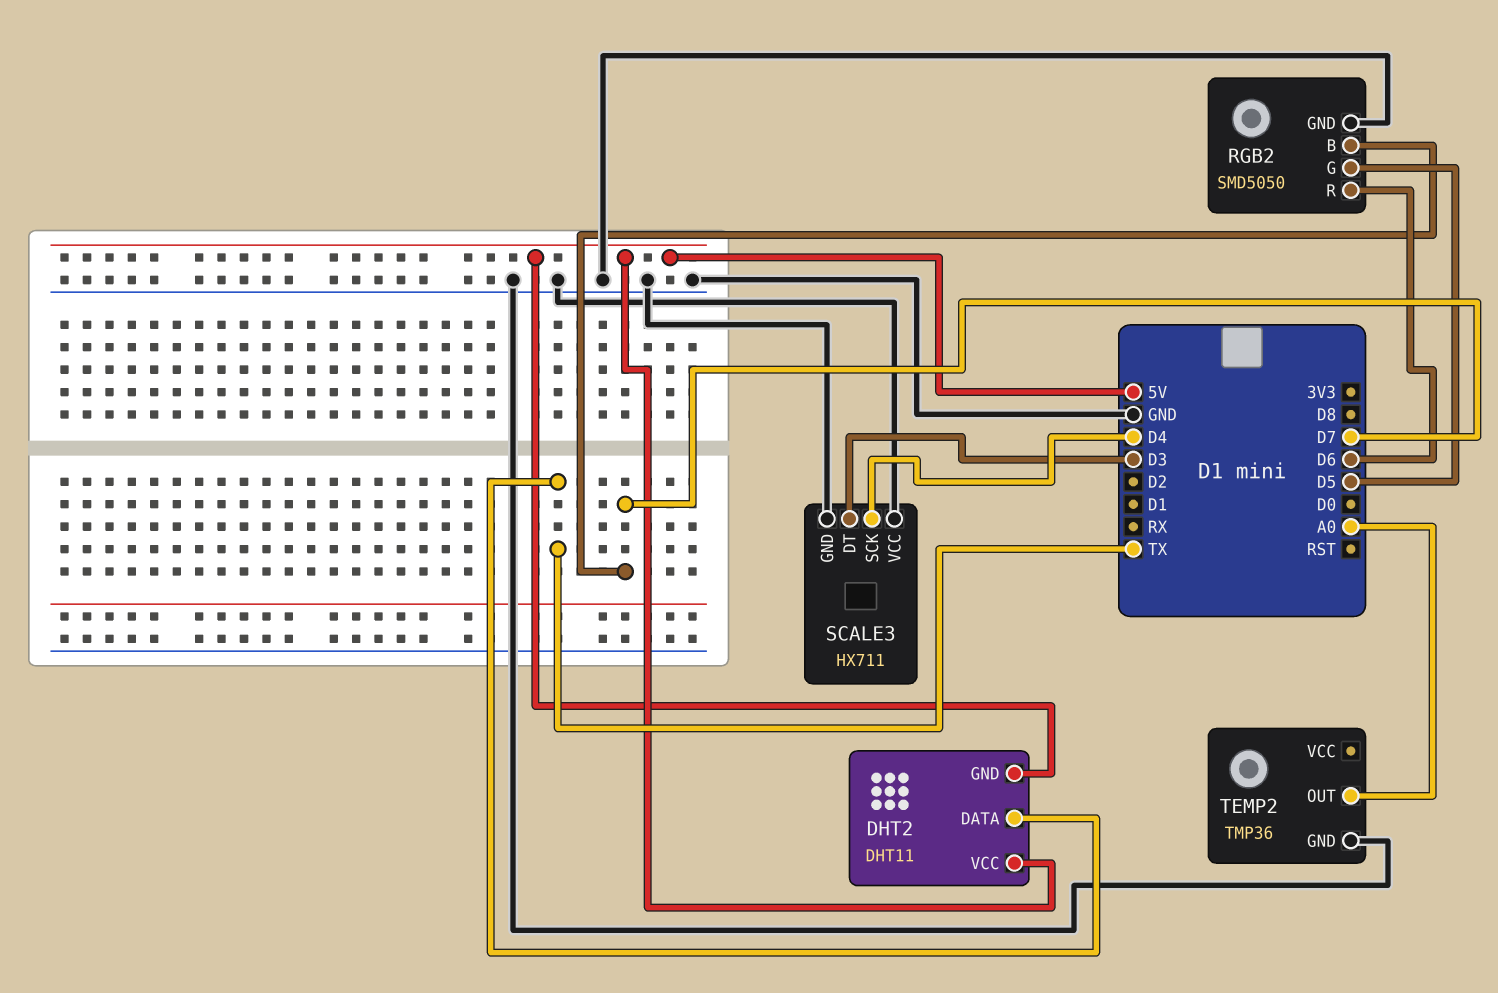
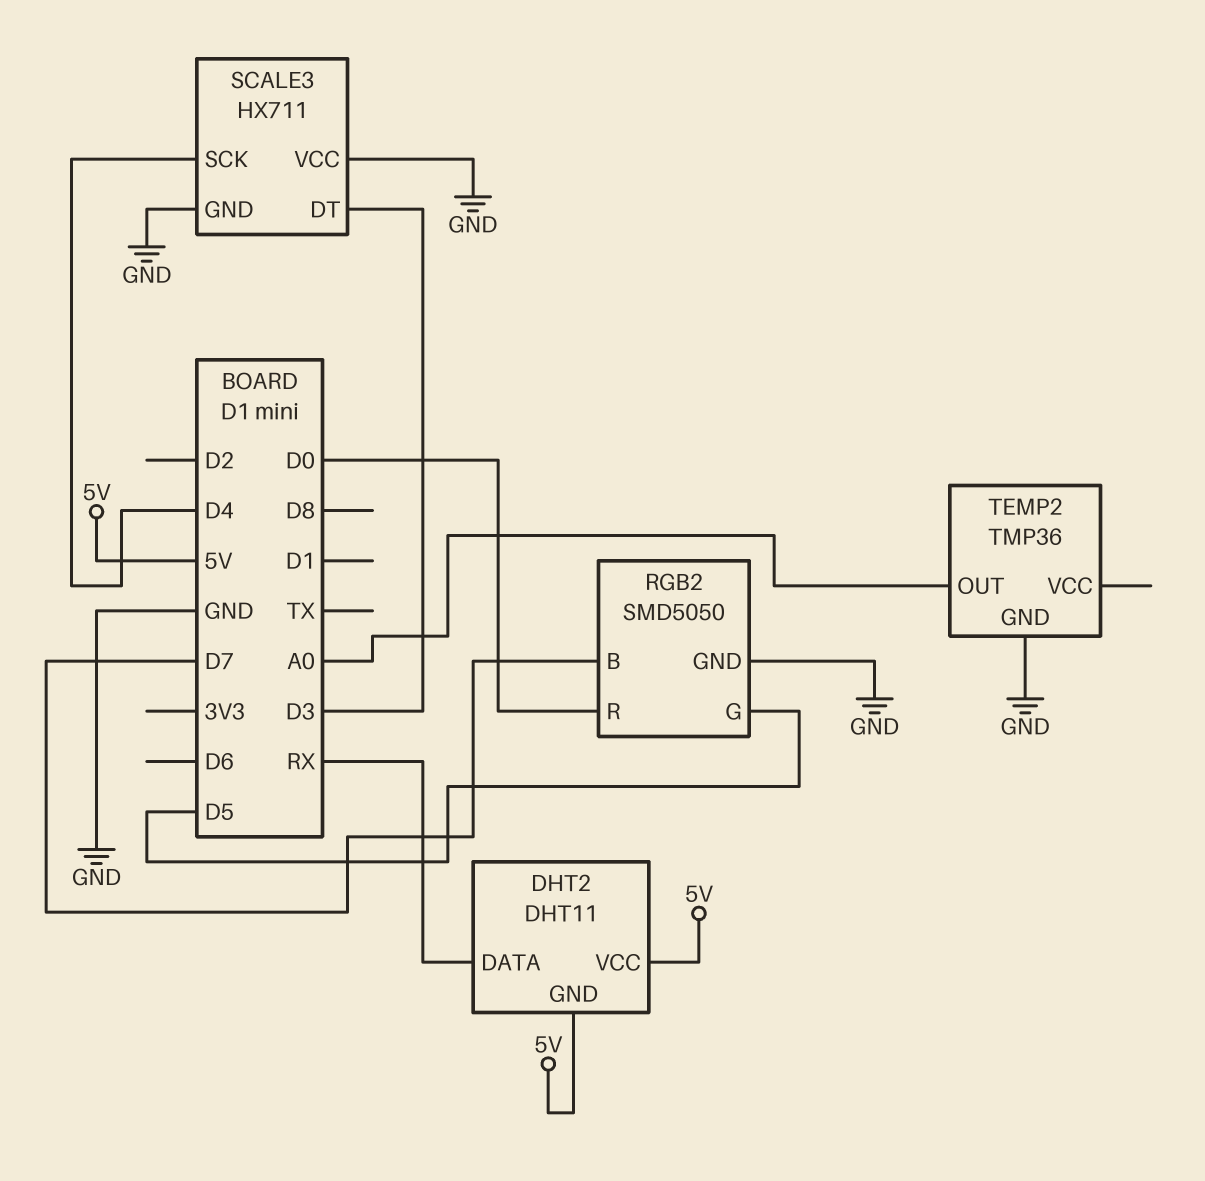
DHT2 pin DATA: TX -> RX
RGB2 pin R: D6 -> D0

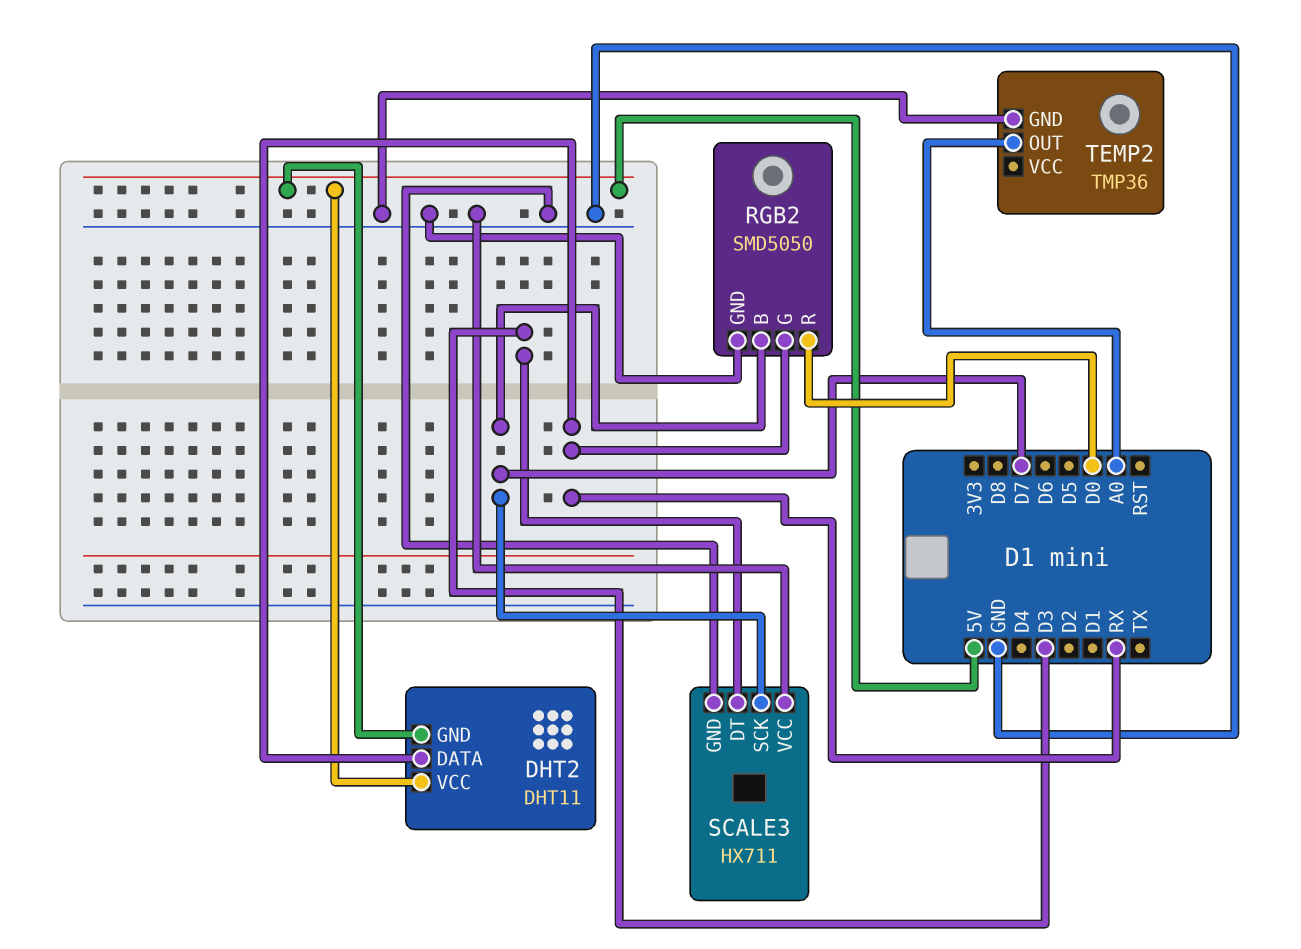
RGB2 pin G: D5 -> RX
SCALE3 pin SCK: D4 -> D7

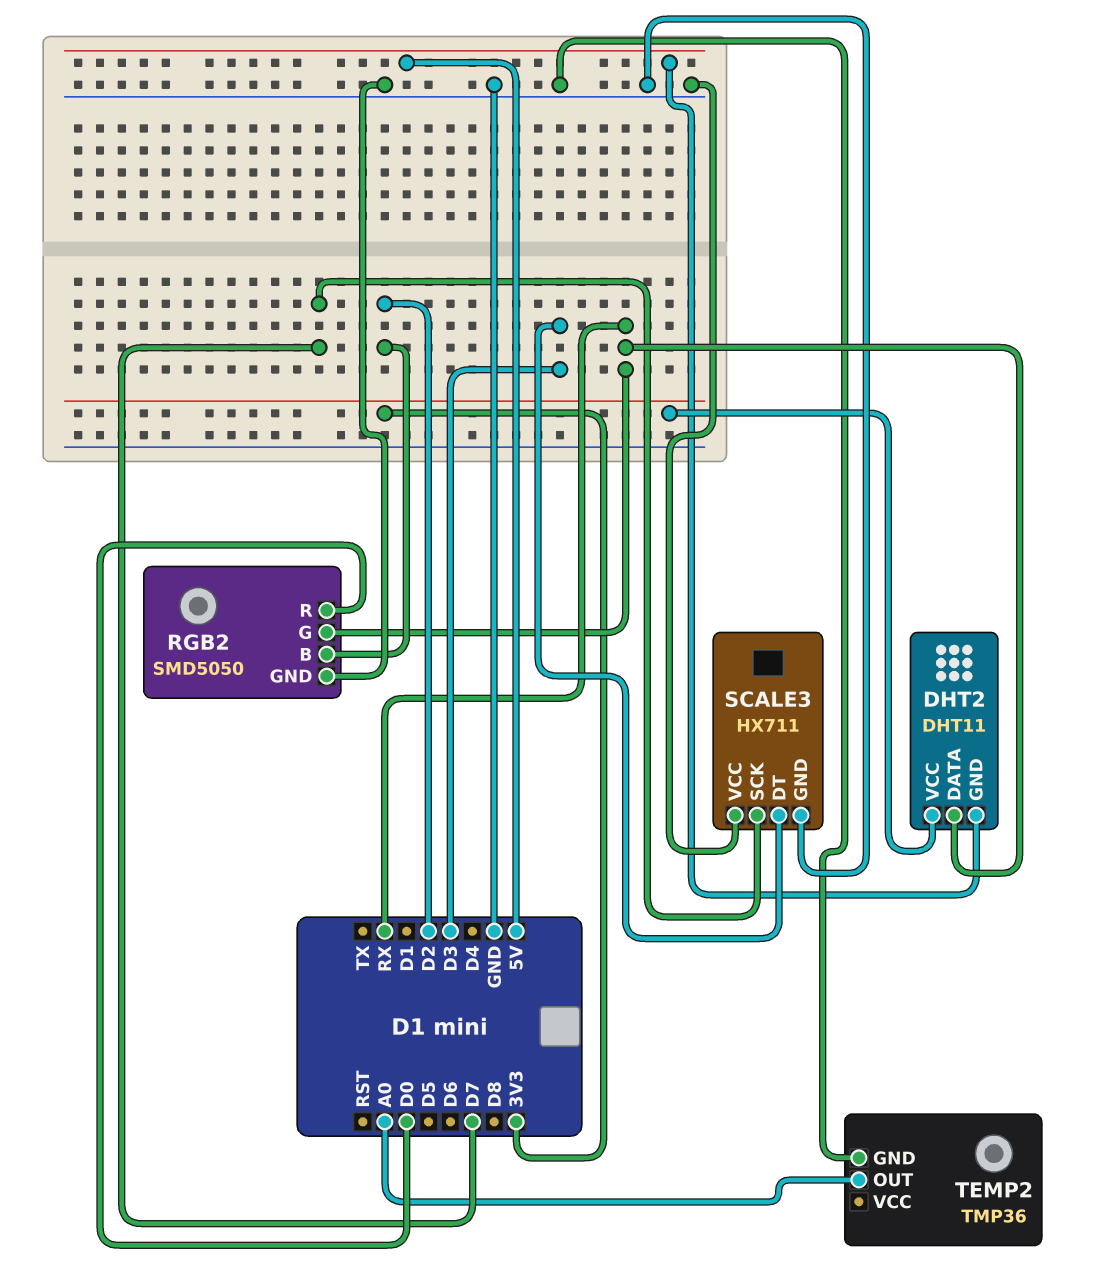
DHT2 pin VCC: 5V -> 3V3
RGB2 pin B: D7 -> D2

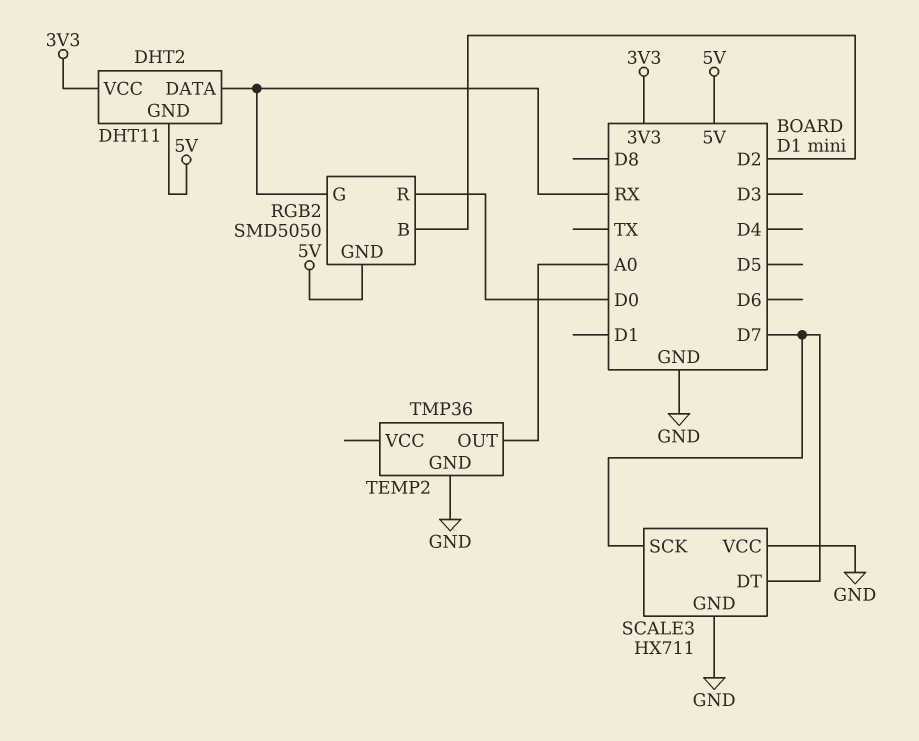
RGB2 pin GND: GND -> 5V
SCALE3 pin DT: D3 -> D7

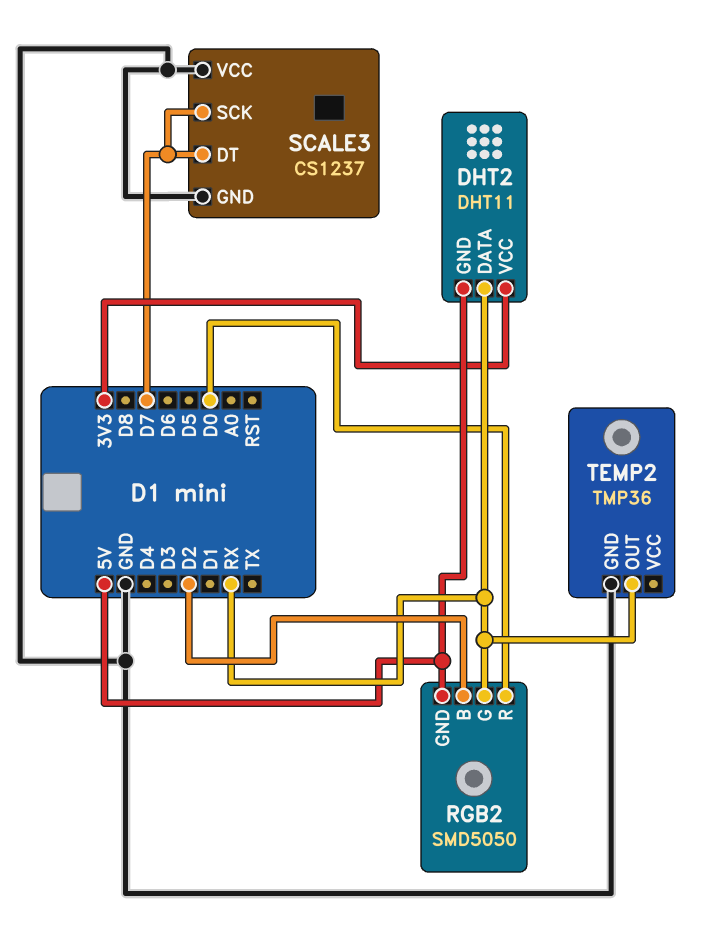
SCALE3: HX711 -> CS1237
TEMP2 pin OUT: A0 -> RX

